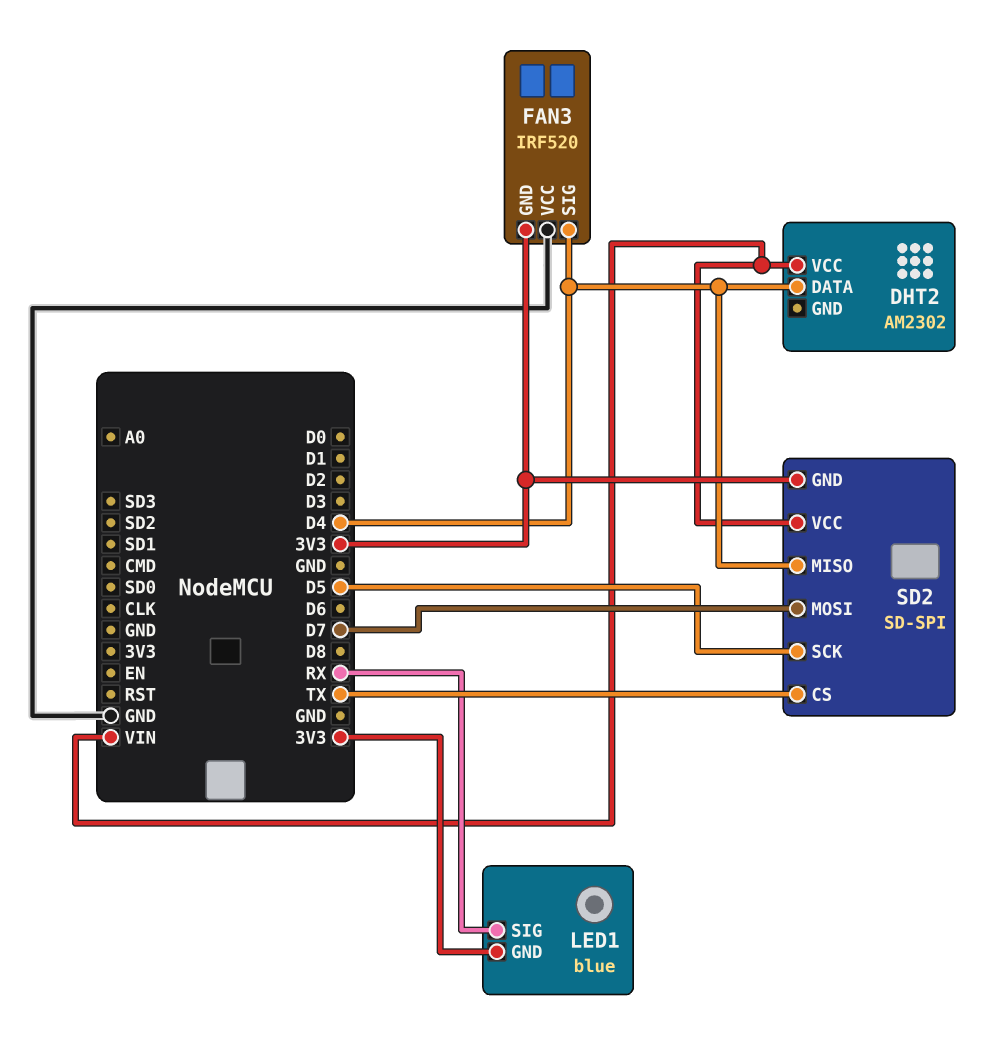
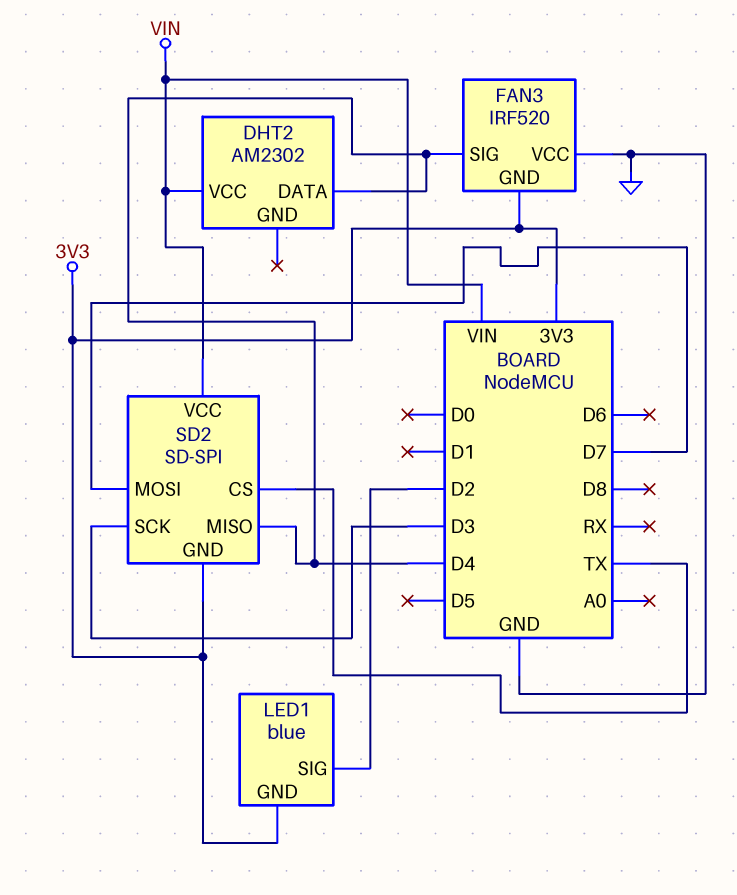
LED1 pin SIG: RX -> D2
SD2 pin SCK: D5 -> D3

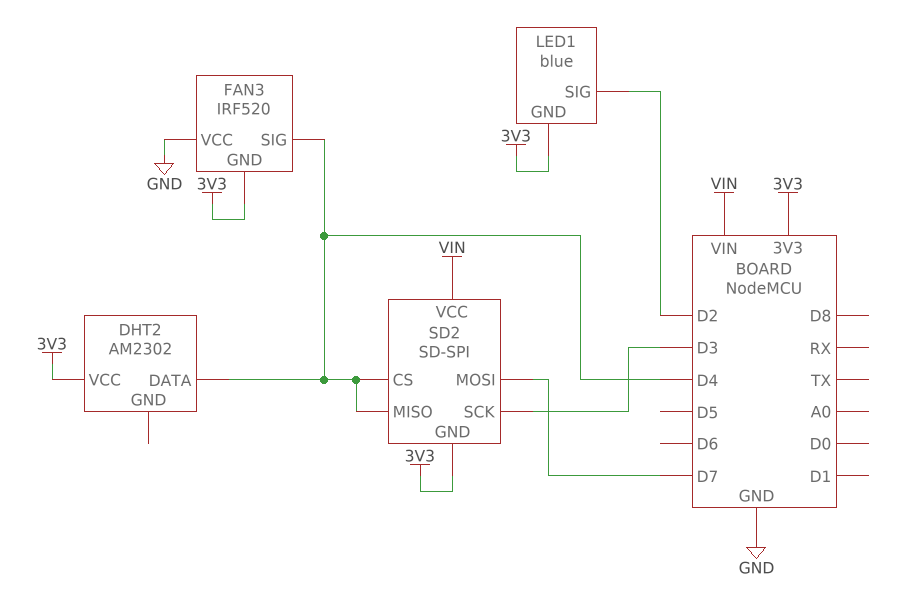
DHT2 pin VCC: VIN -> 3V3
SD2 pin CS: TX -> D4

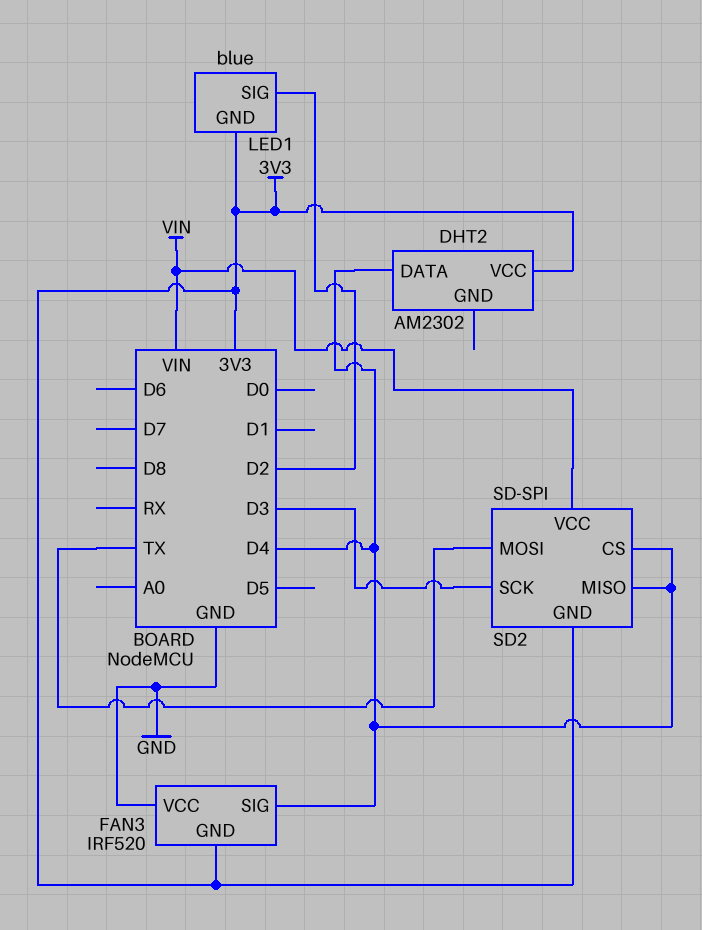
SD2 pin MOSI: D7 -> TX

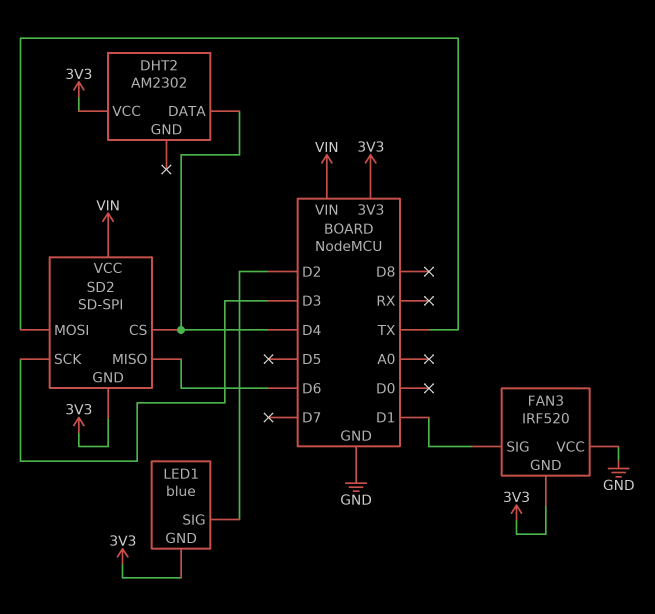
FAN3 pin SIG: D4 -> D1
SD2 pin MISO: D4 -> D6

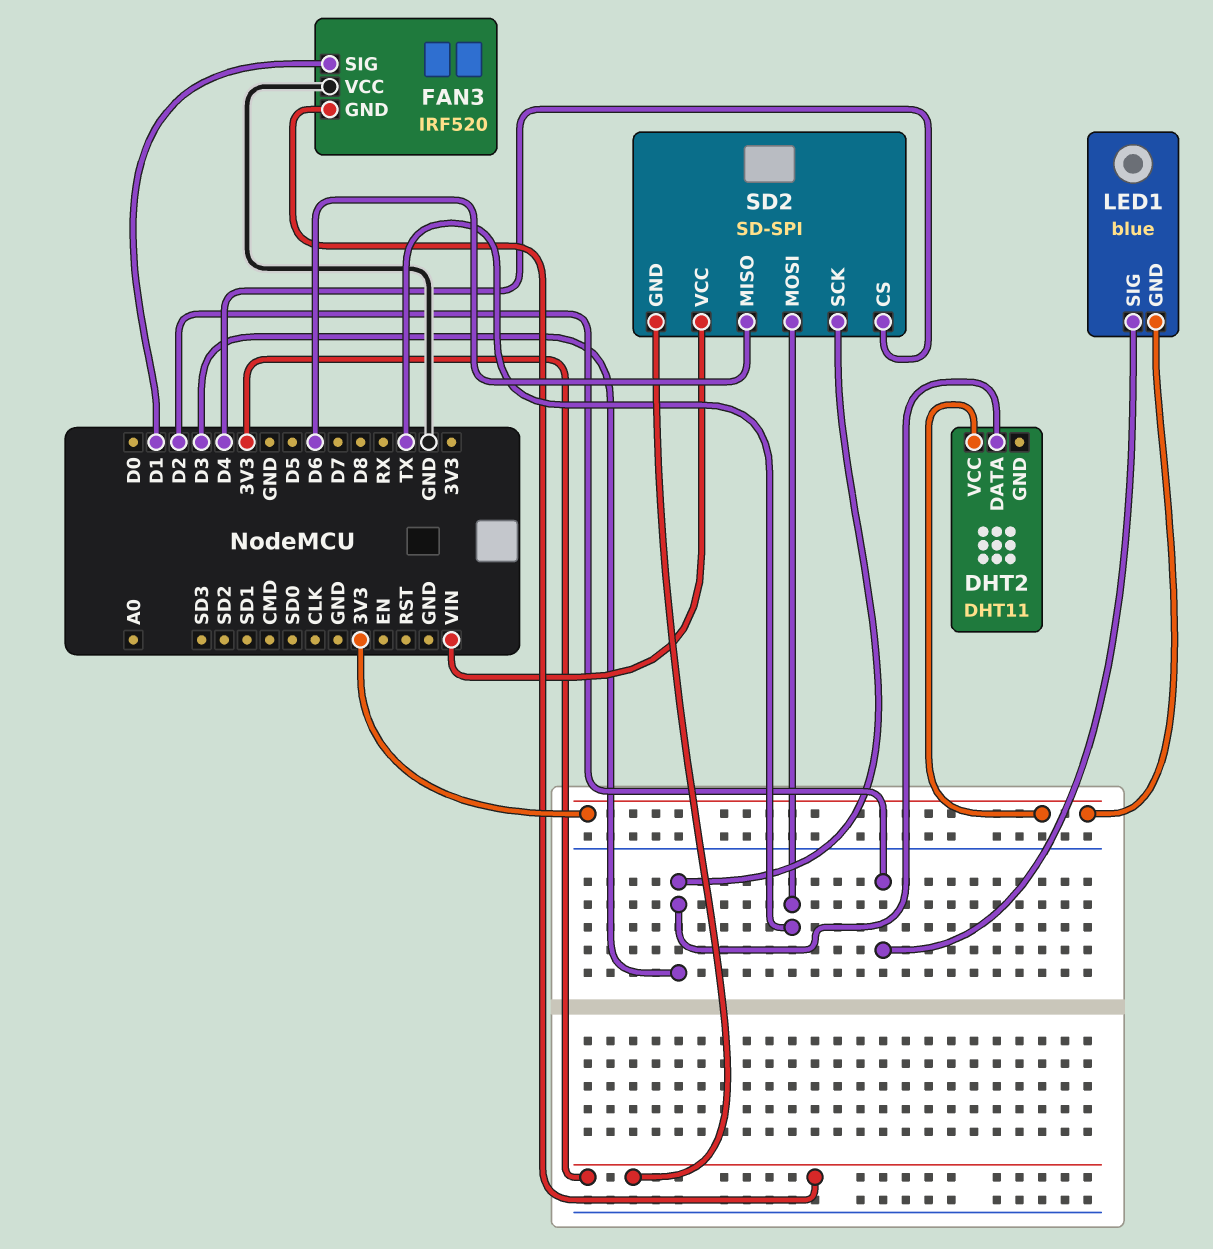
DHT2: AM2302 -> DHT11
DHT2 pin DATA: D4 -> D3

